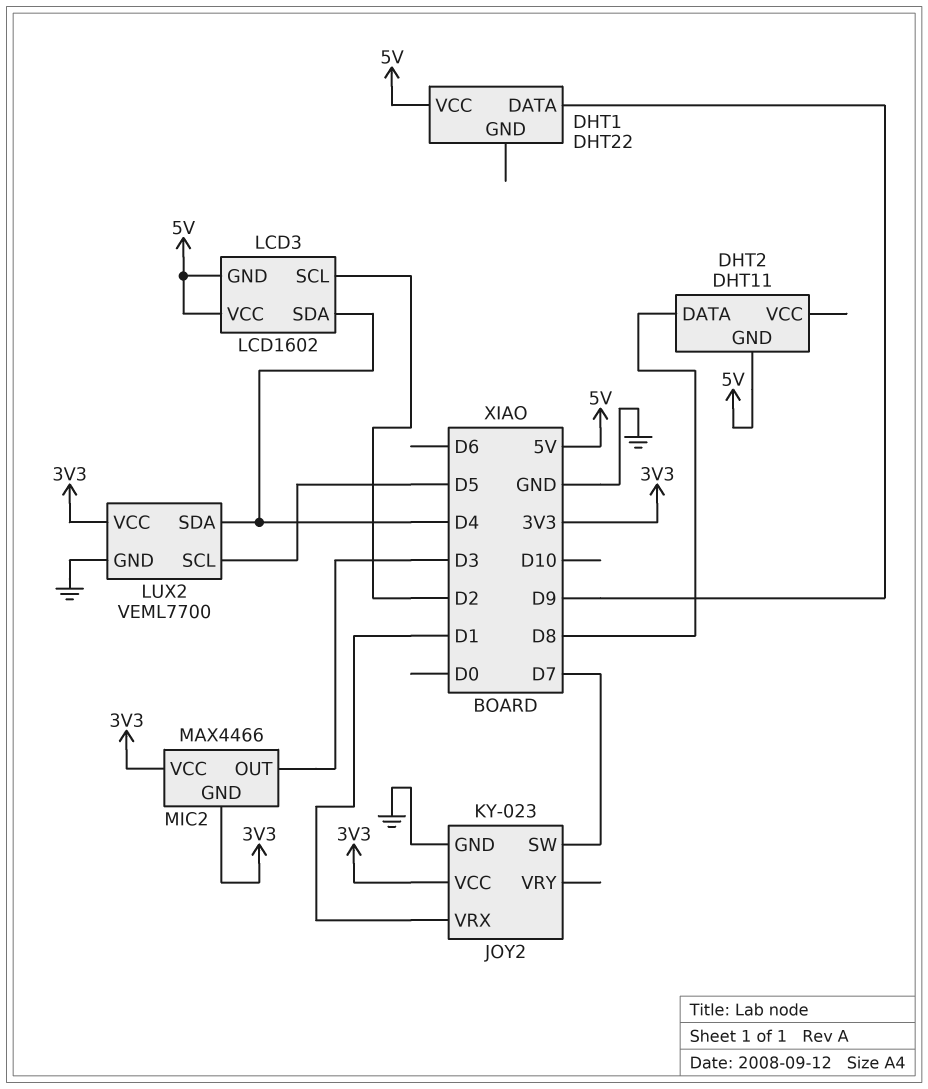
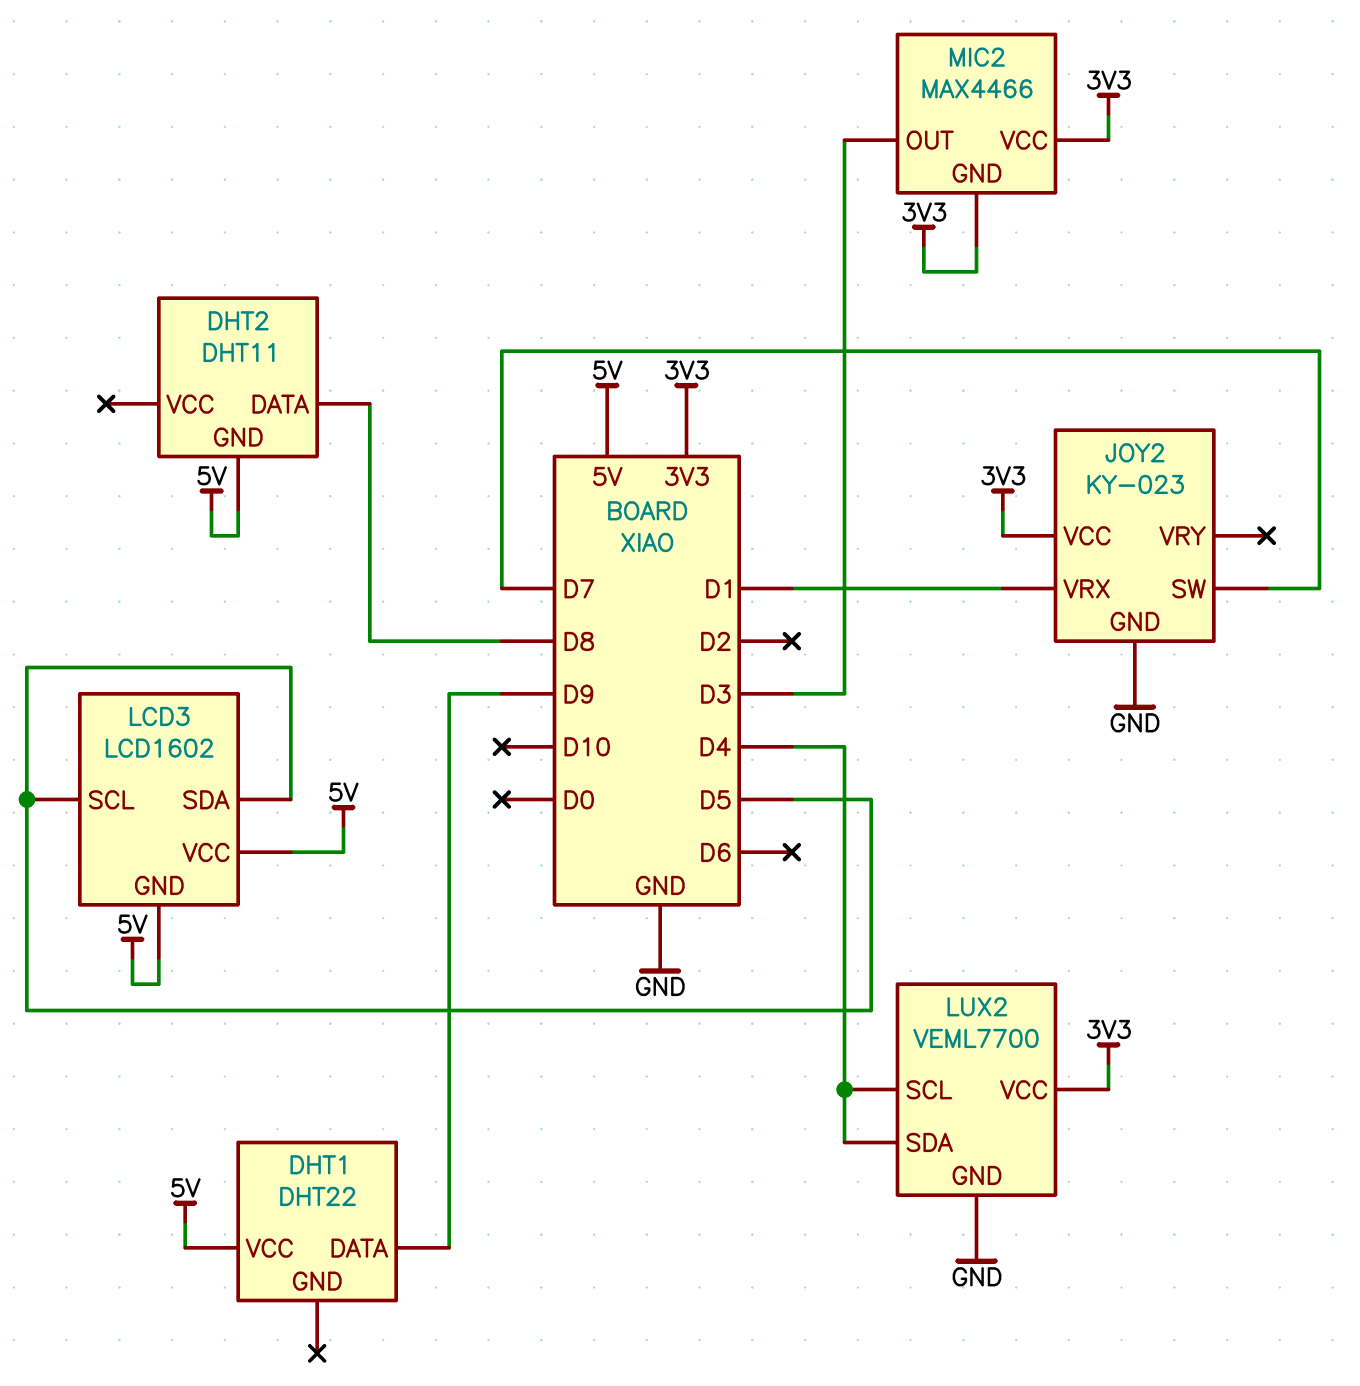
LCD3 pin SCL: D2 -> D5
LCD3 pin SDA: D4 -> D5
LUX2 pin SCL: D5 -> D4

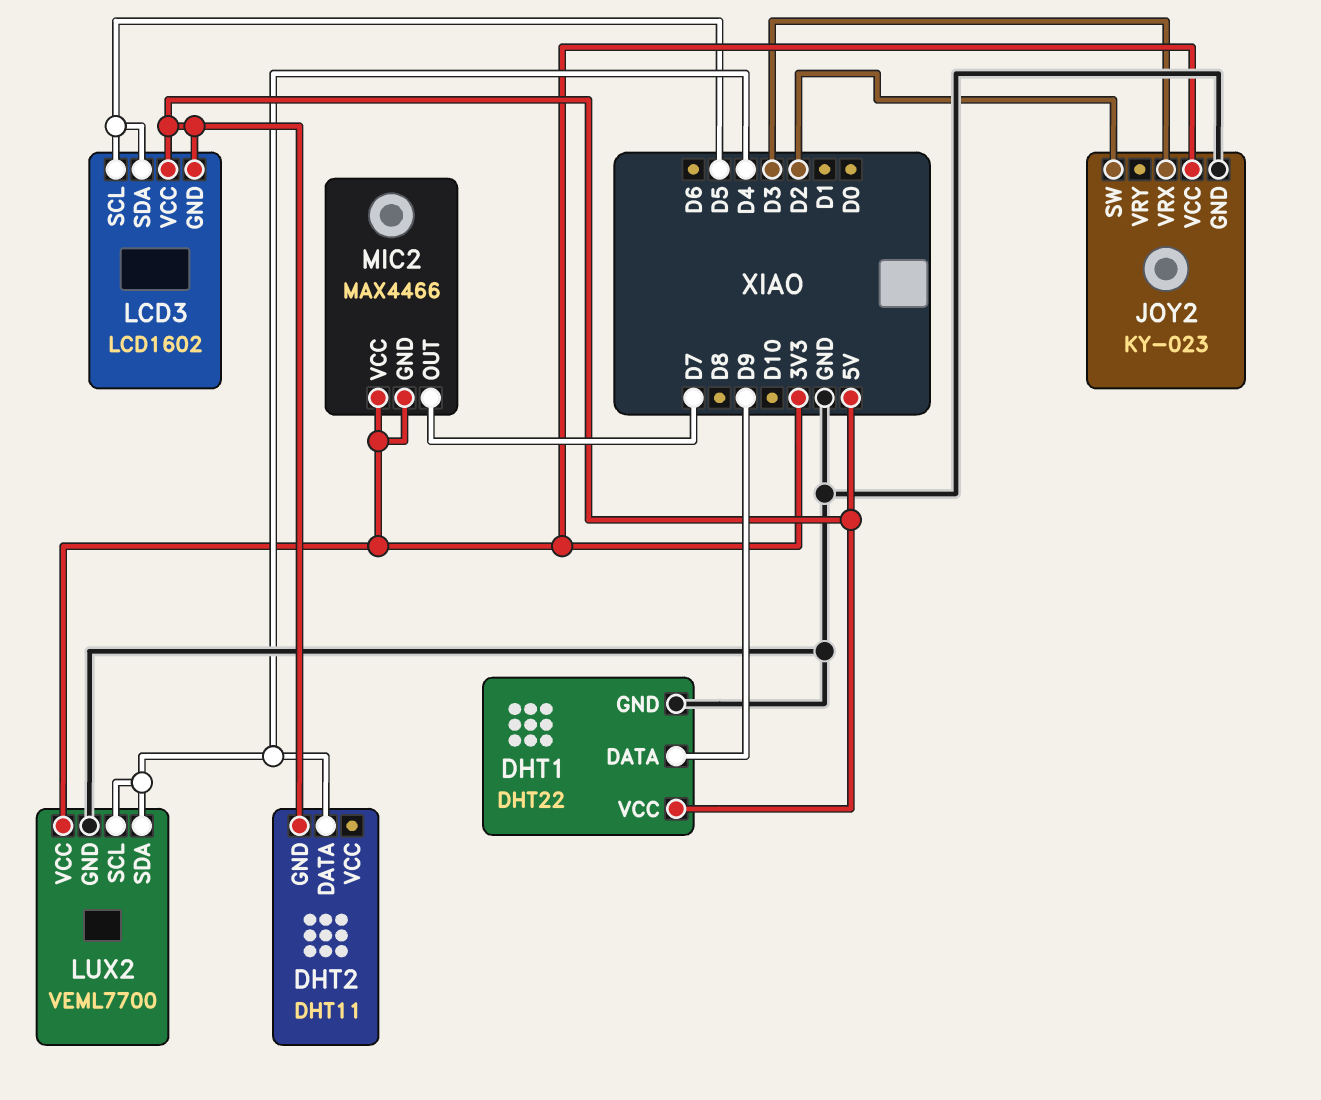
DHT1 pin GND: none -> GND
DHT2 pin DATA: D8 -> D4
JOY2 pin SW: D7 -> D2
JOY2 pin VRX: D1 -> D3
MIC2 pin OUT: D3 -> D7

